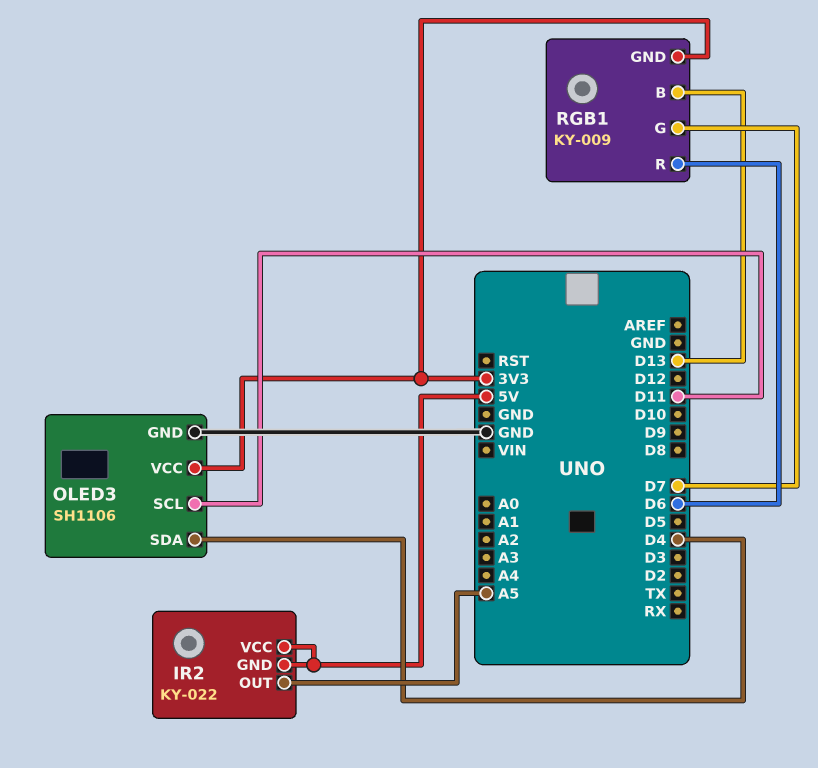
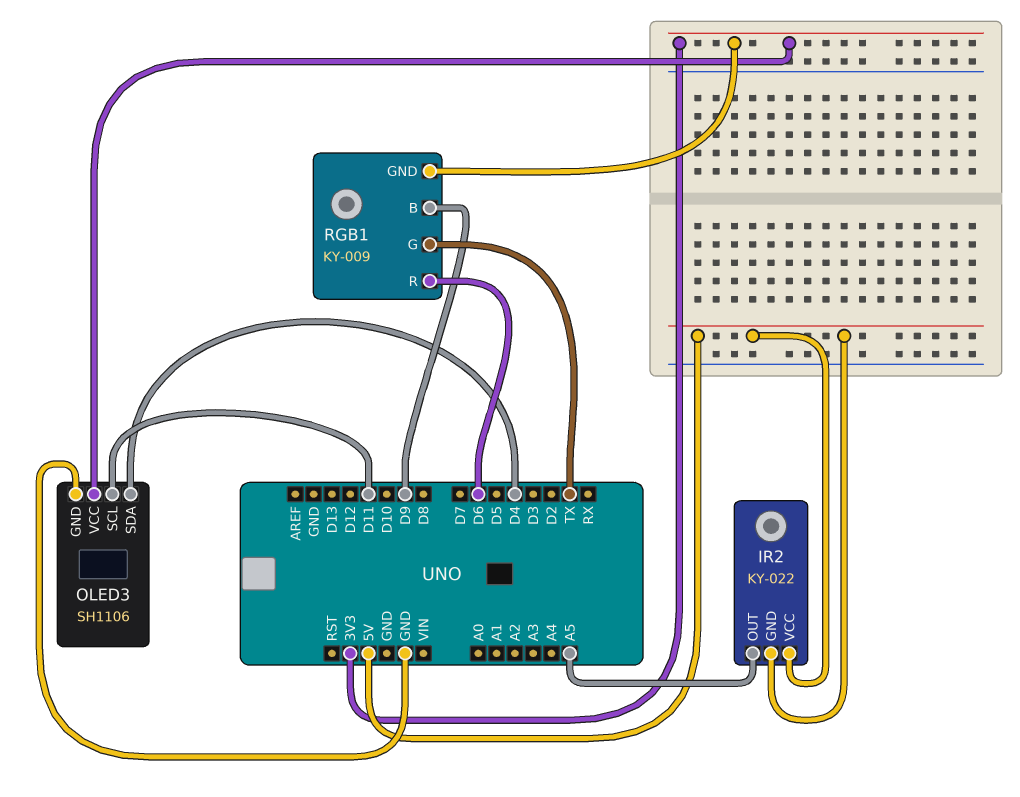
RGB1 pin B: D13 -> D9
RGB1 pin G: D7 -> TX

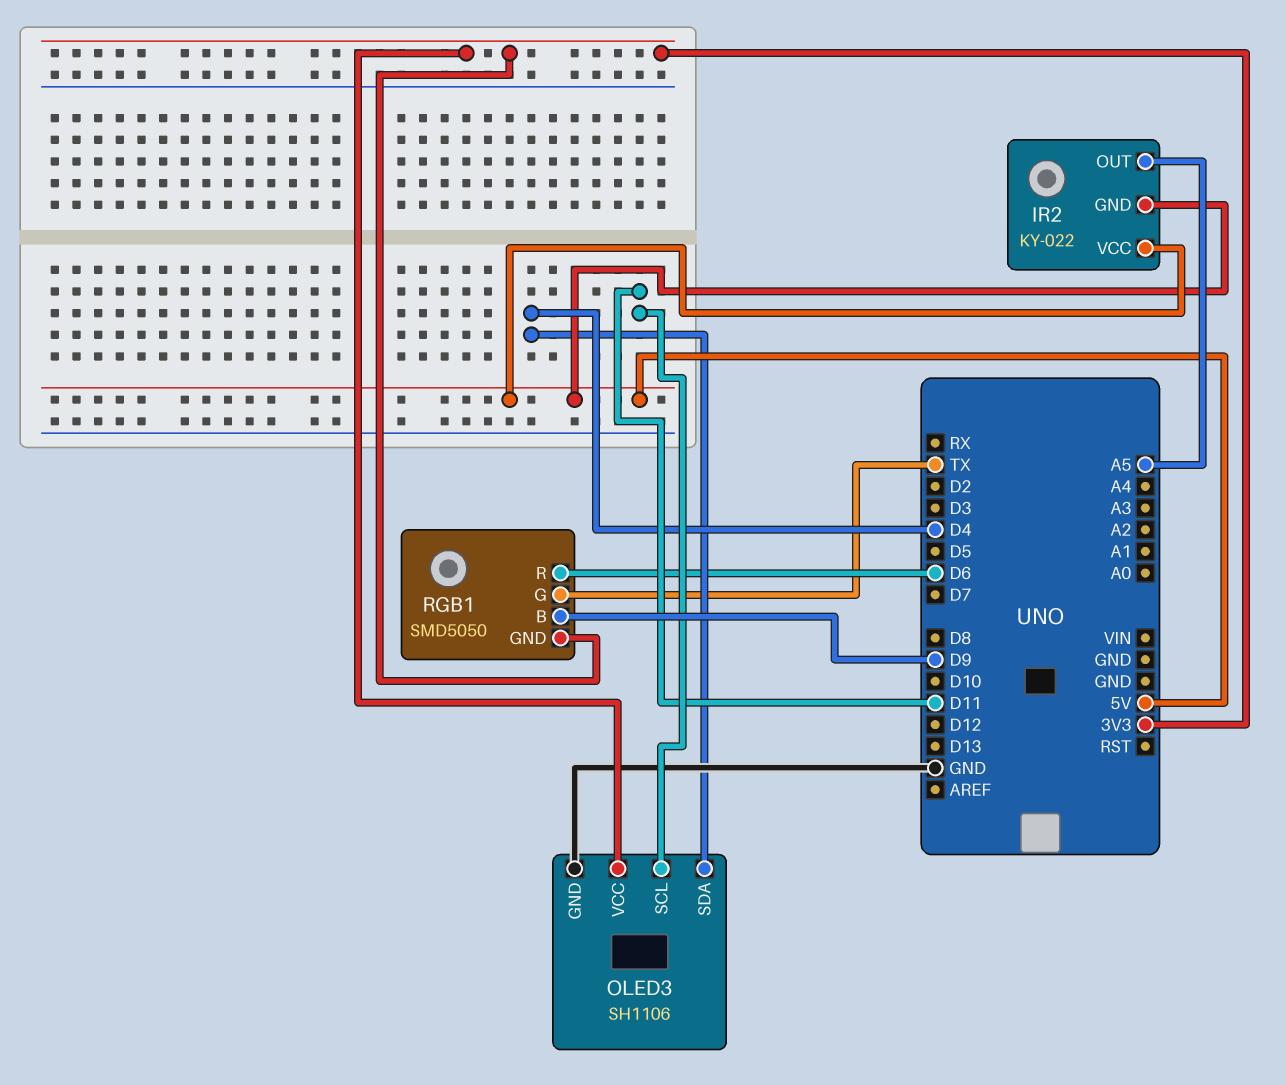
RGB1: KY-009 -> SMD5050

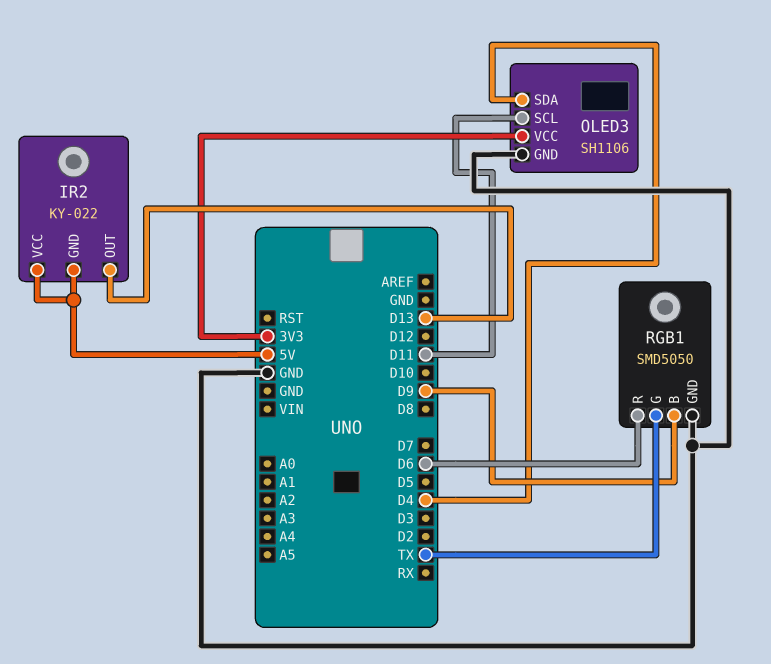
IR2 pin OUT: A5 -> D13
RGB1 pin GND: 3V3 -> GND

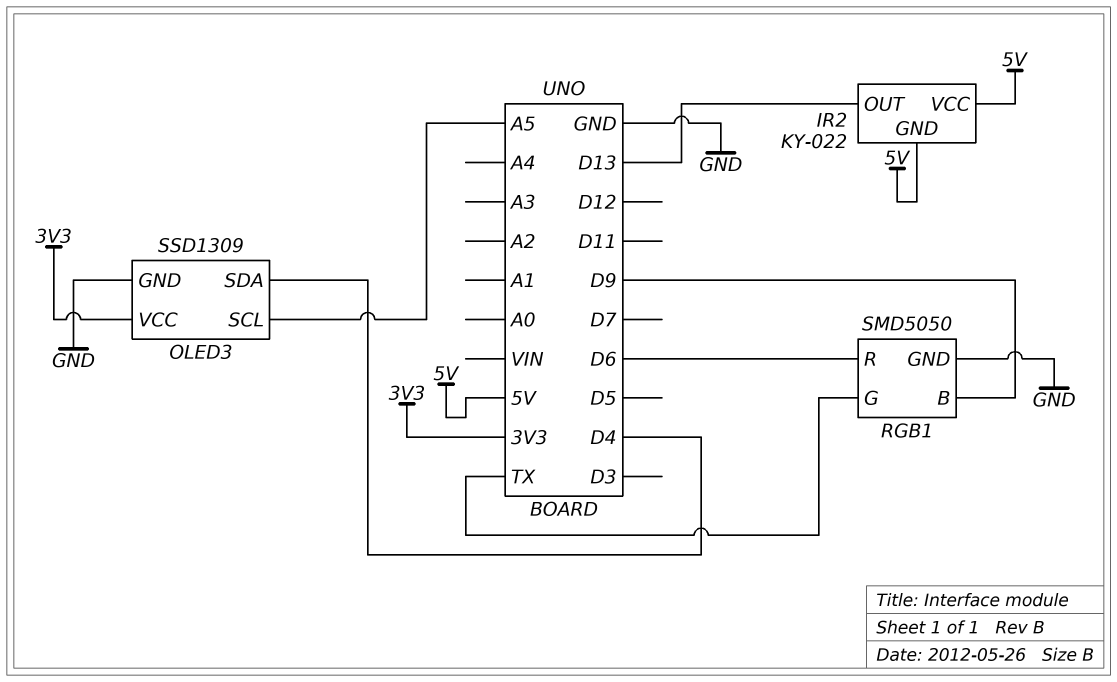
OLED3: SH1106 -> SSD1309
OLED3 pin SCL: D11 -> A5

